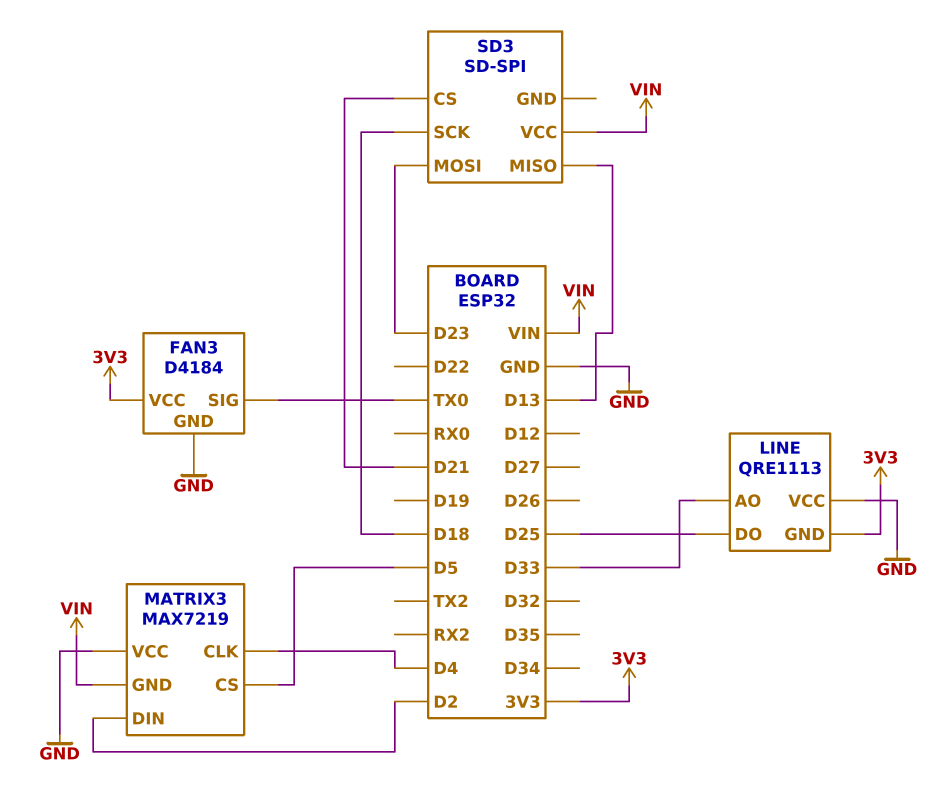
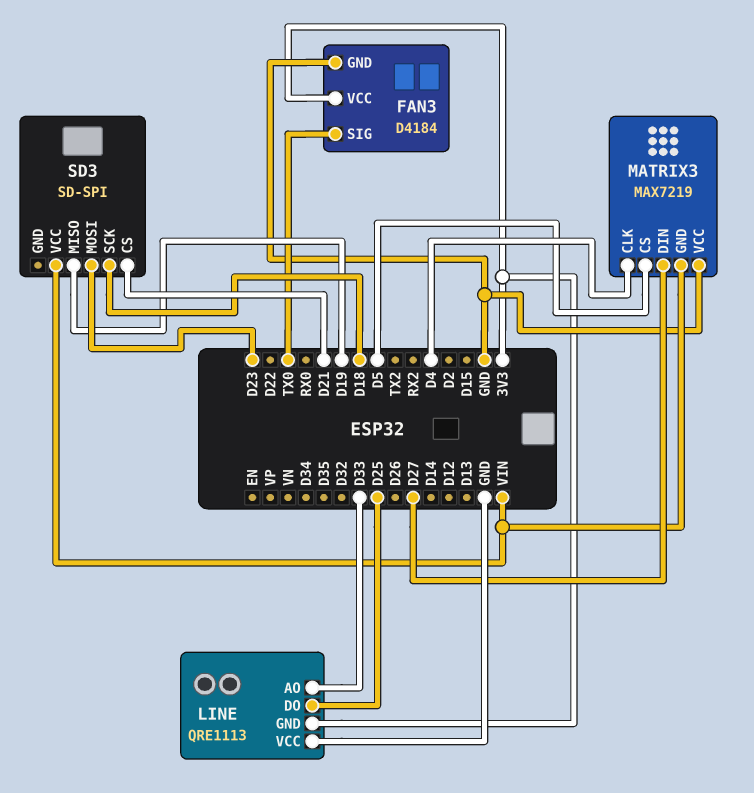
MATRIX3 pin DIN: D2 -> D27
SD3 pin MISO: D13 -> D19

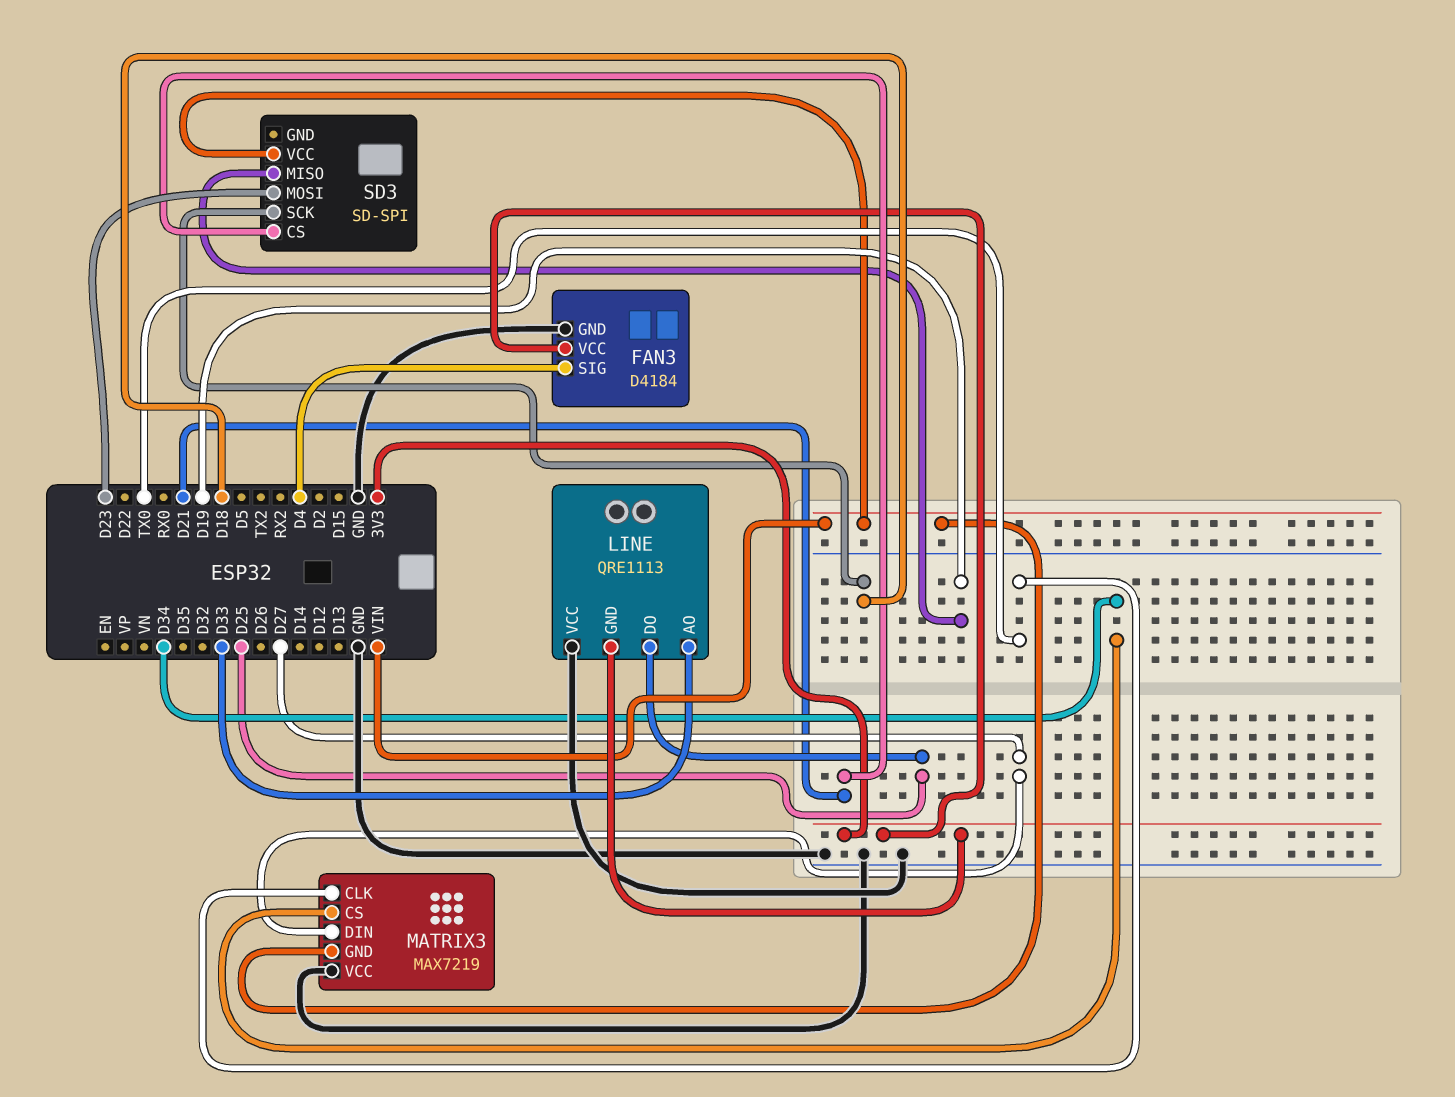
FAN3 pin SIG: TX0 -> D4
MATRIX3 pin CLK: D4 -> TX0
MATRIX3 pin CS: D5 -> D34

